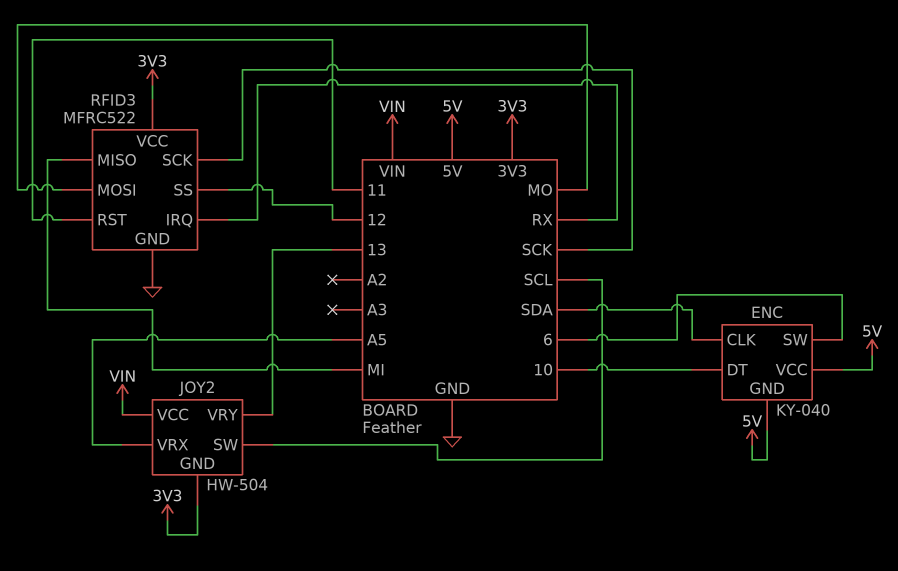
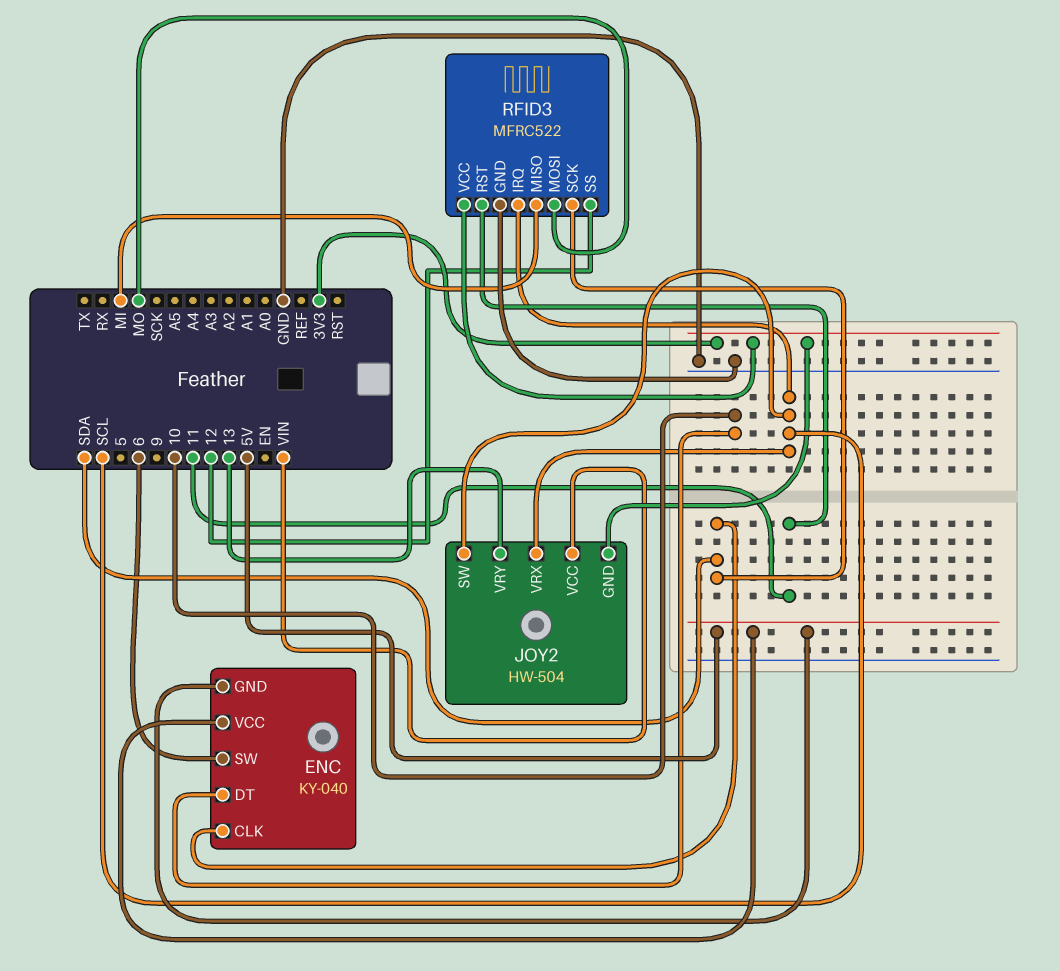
JOY2 pin VRX: A5 -> SCL
RFID3 pin IRQ: RX -> SCL
RFID3 pin SCK: SCK -> SDA

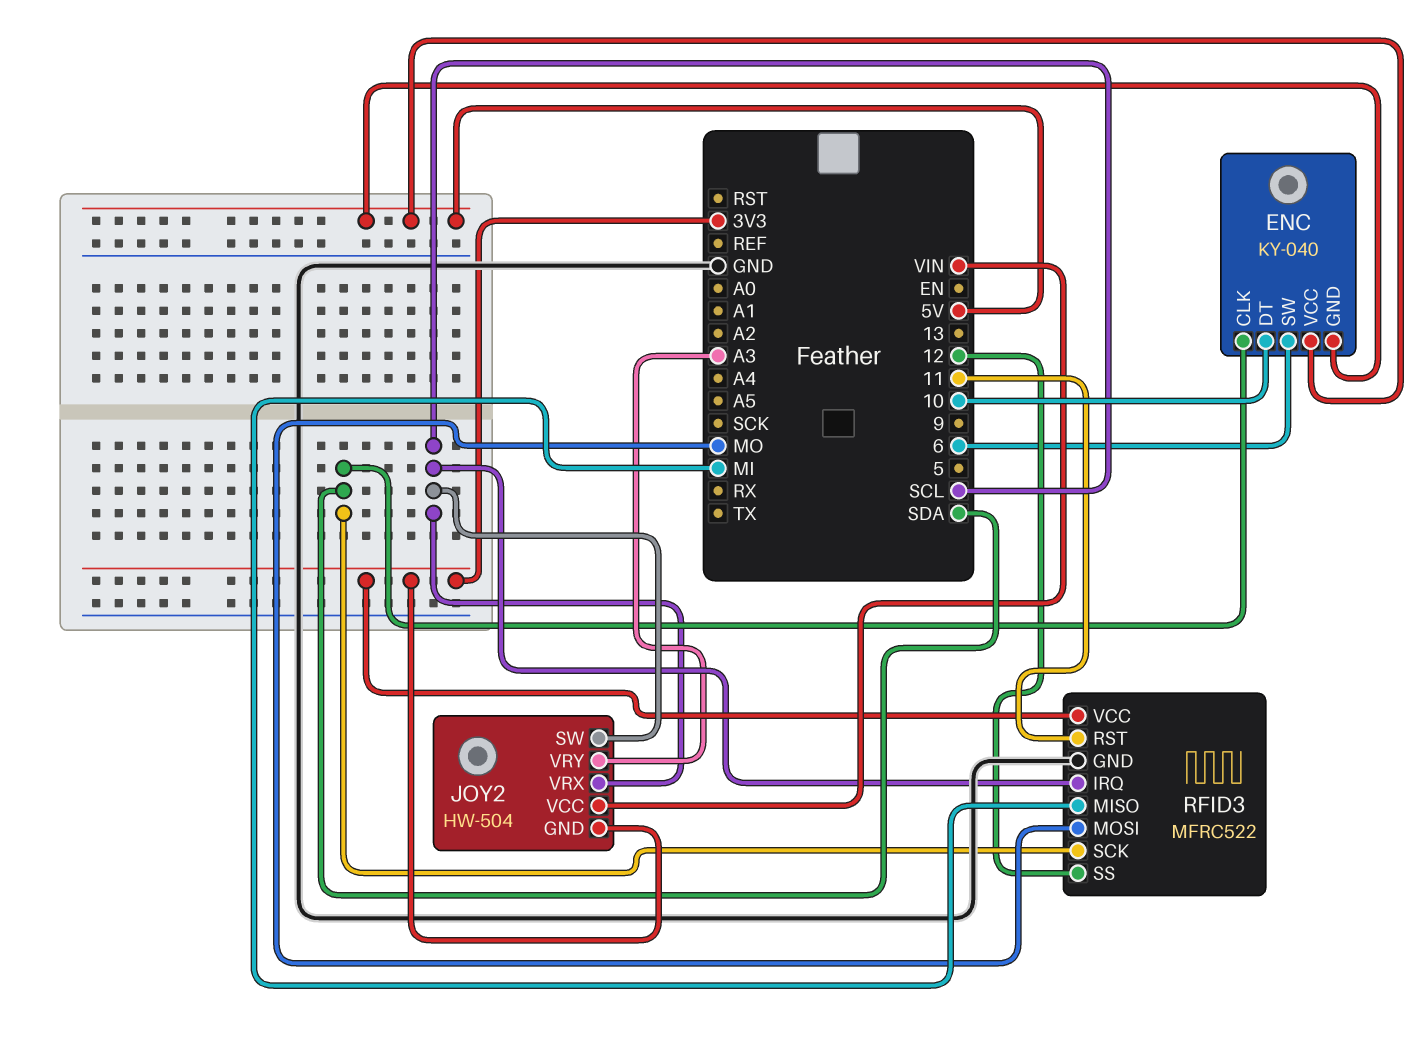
JOY2 pin VRY: 13 -> A3

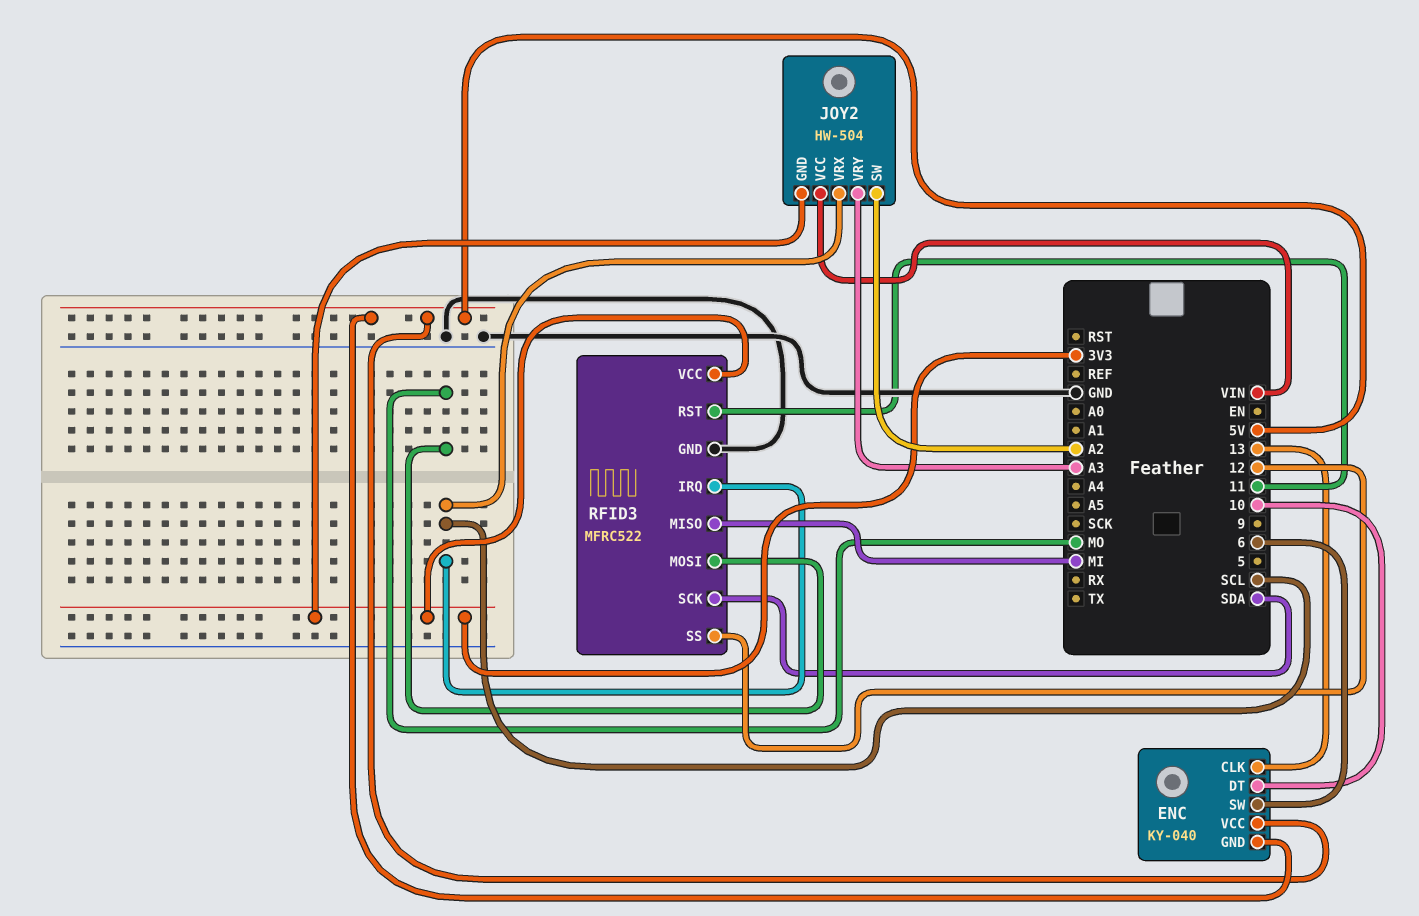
ENC pin CLK: SDA -> 13
JOY2 pin SW: SCL -> A2

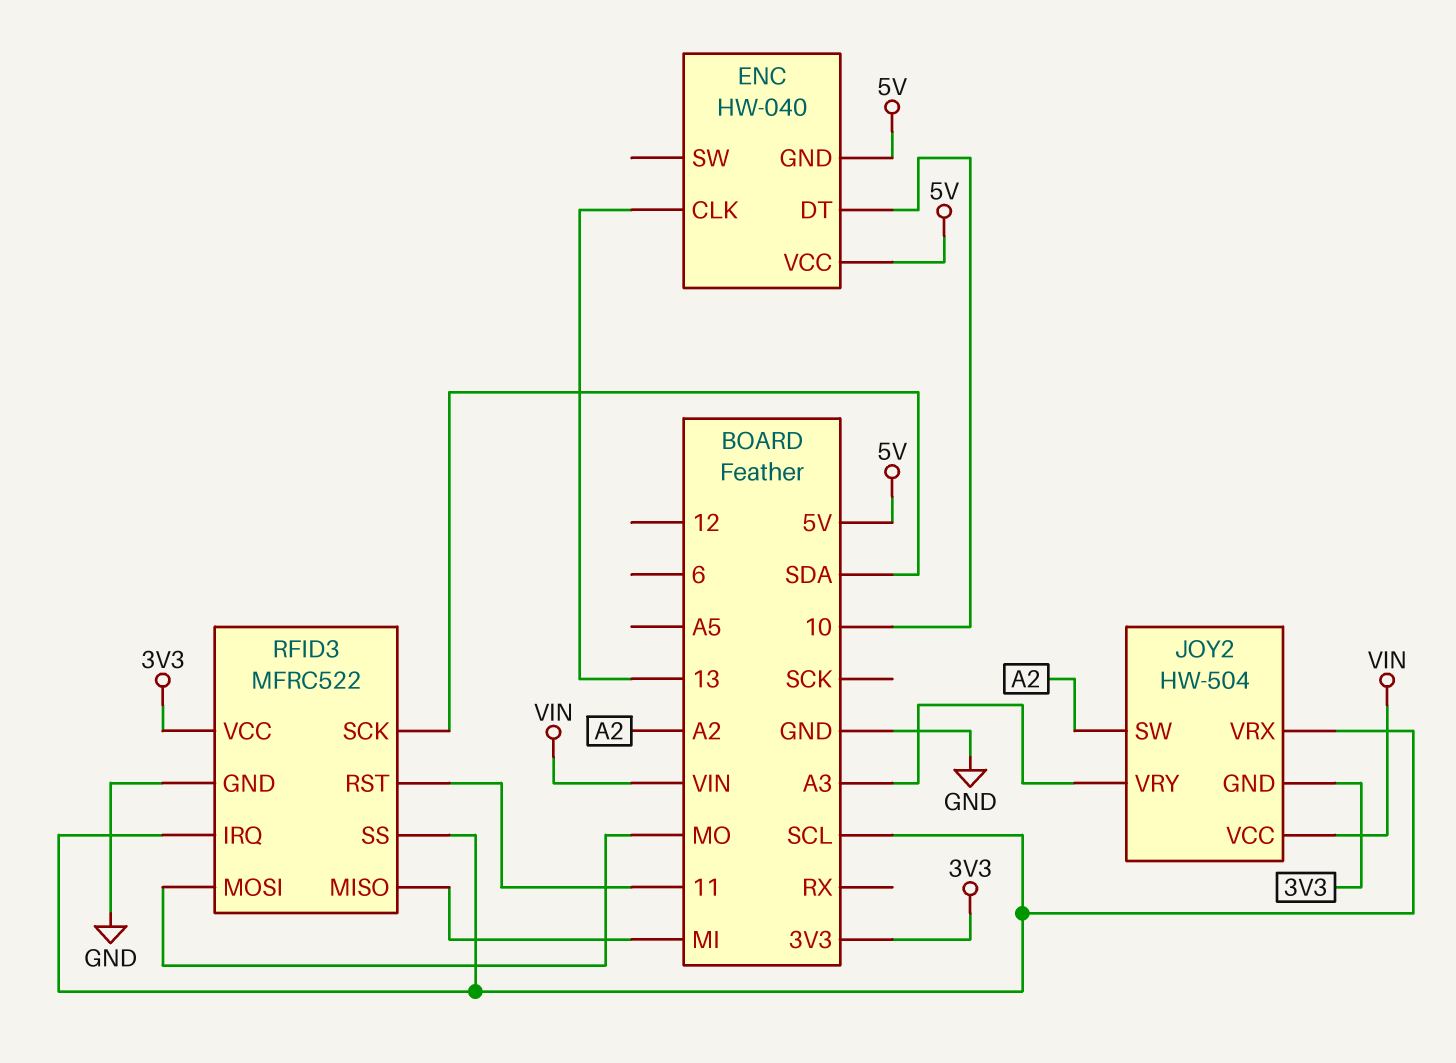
ENC: KY-040 -> HW-040
ENC pin SW: 6 -> none
RFID3 pin SS: 12 -> SCL

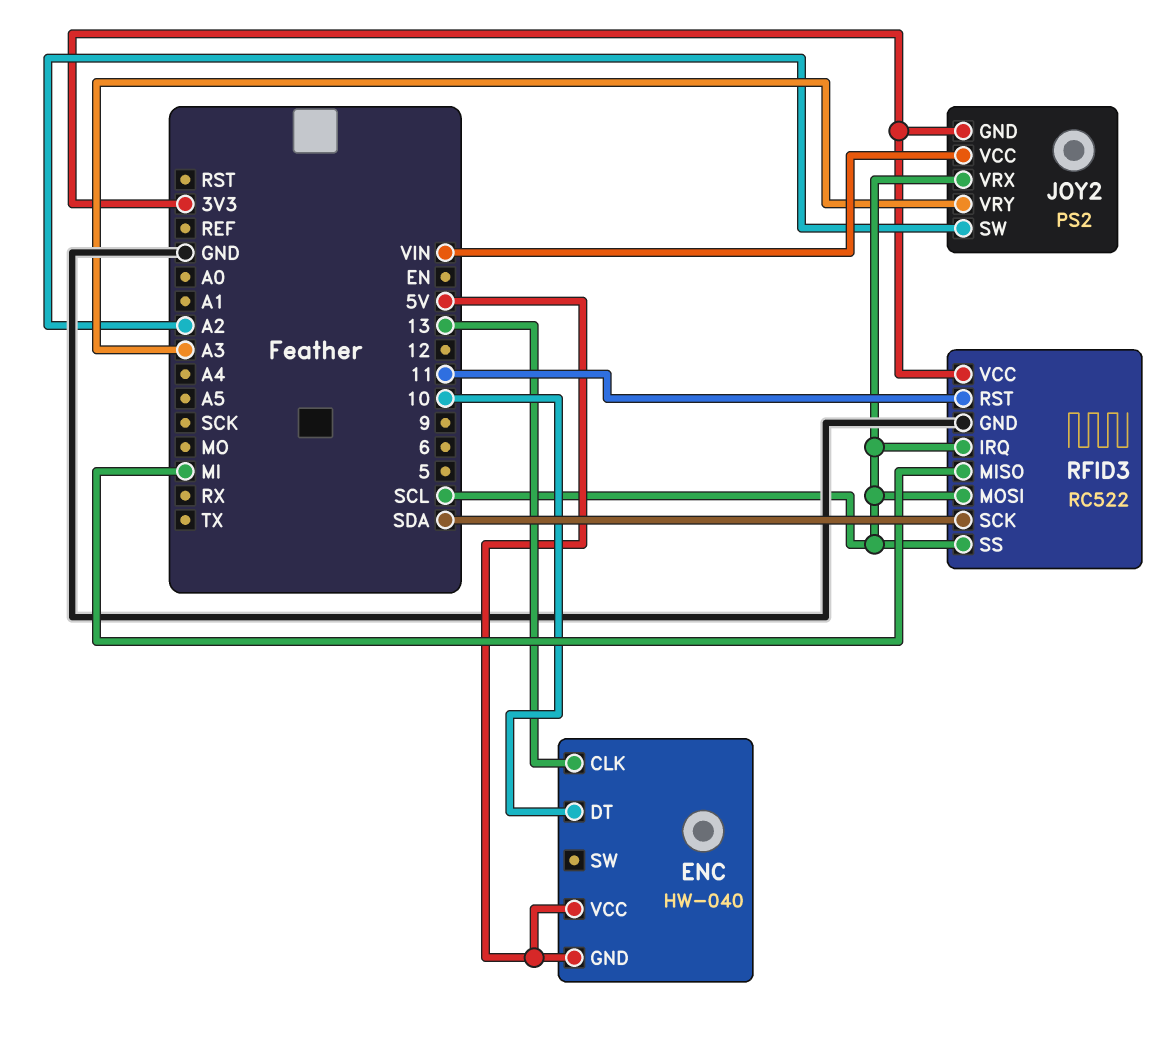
JOY2: HW-504 -> PS2
RFID3: MFRC522 -> RC522
RFID3 pin MOSI: MO -> SCL

